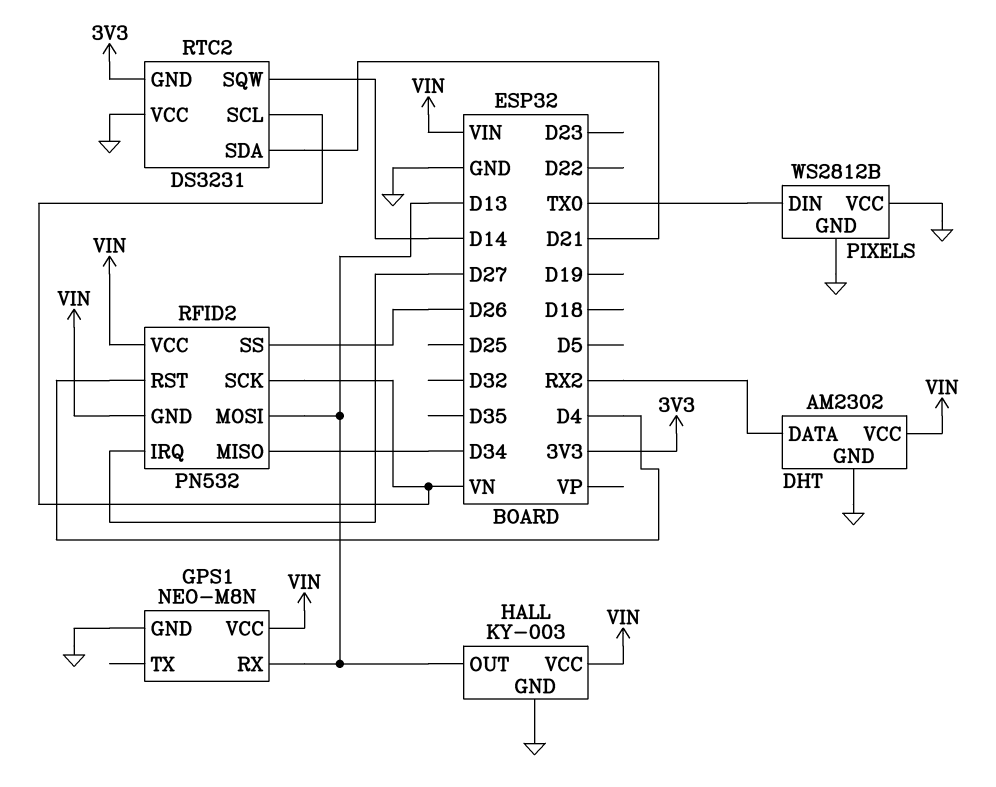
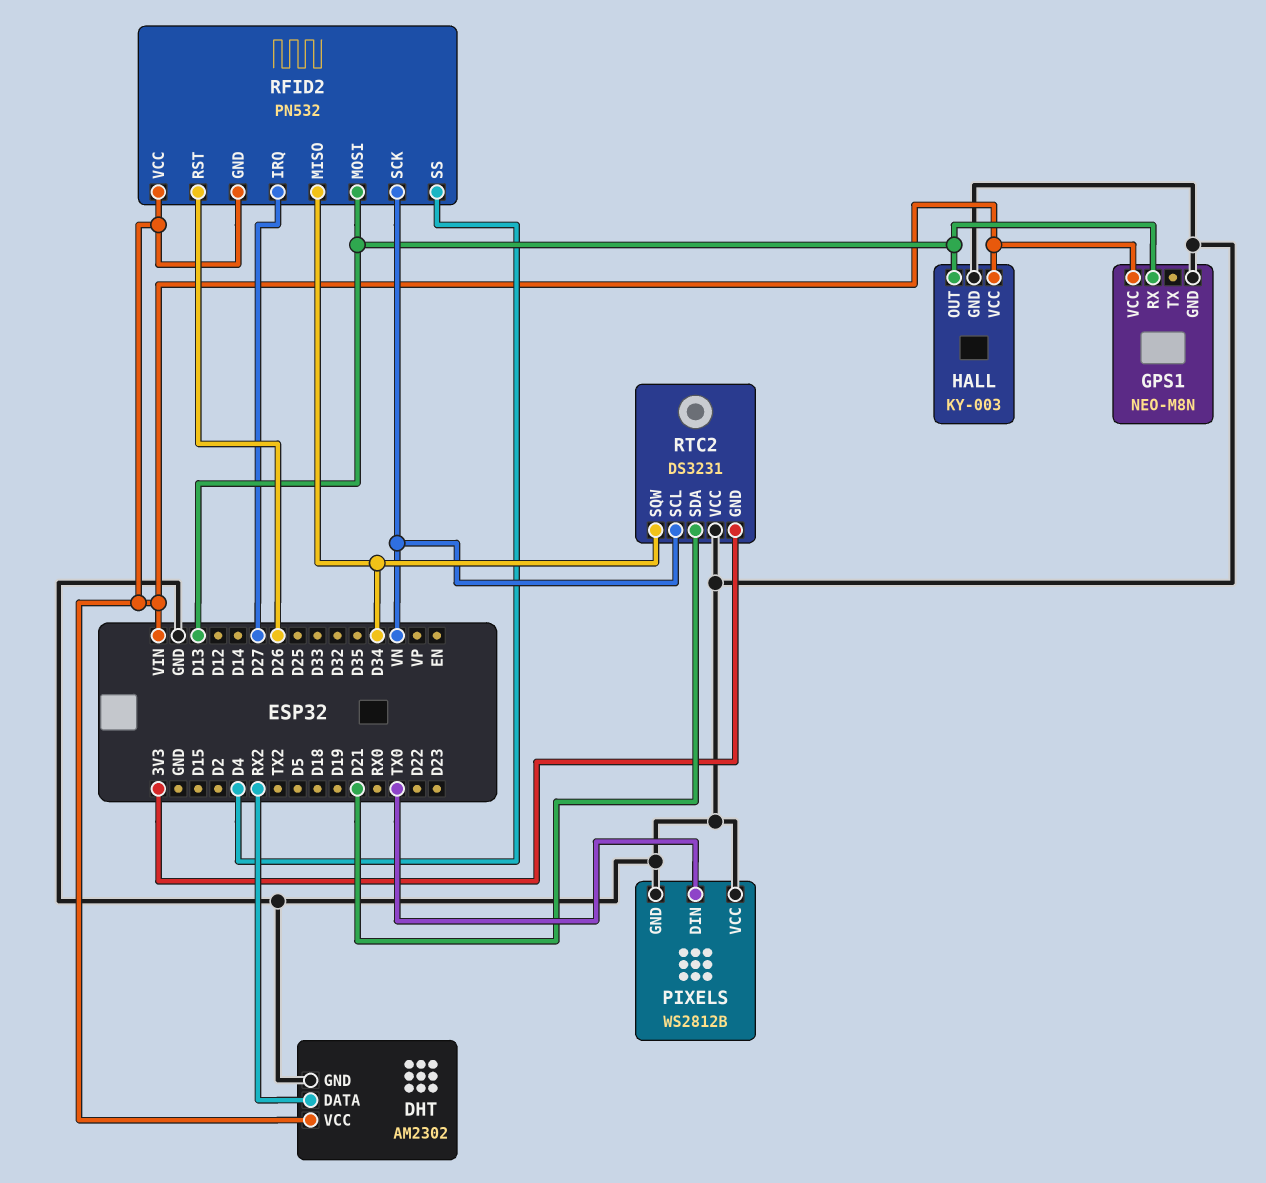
RFID2 pin RST: D4 -> D26
RFID2 pin SS: D26 -> D4
RTC2 pin SQW: D14 -> D34

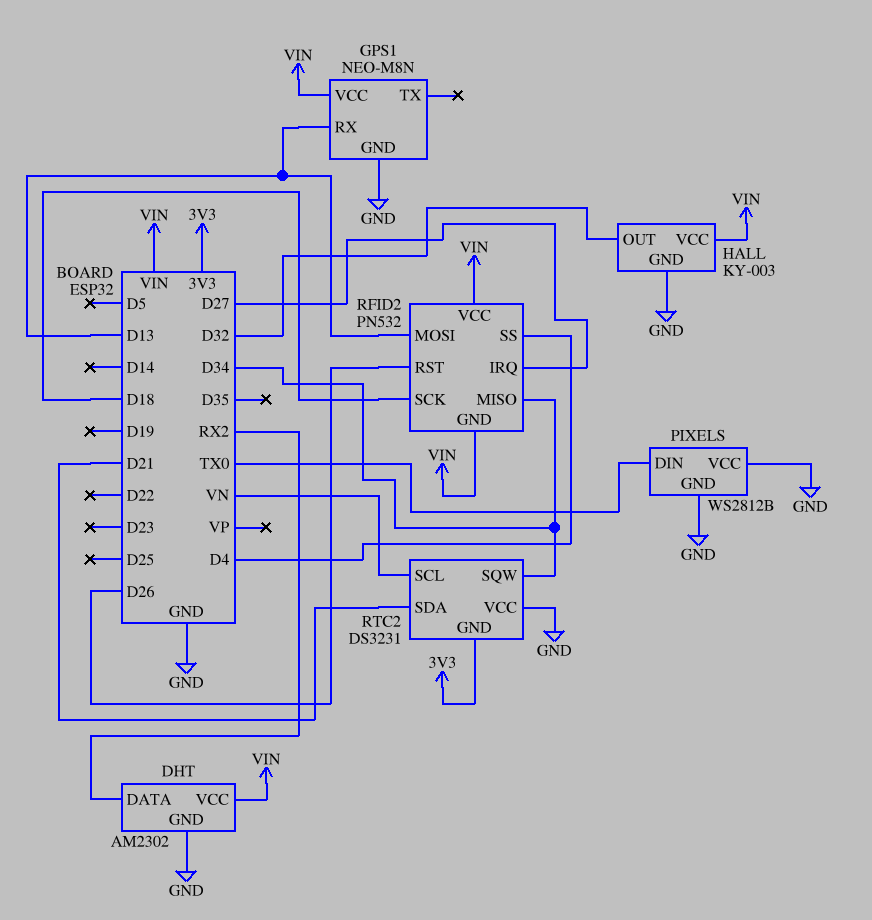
HALL pin OUT: D13 -> D32
RFID2 pin SCK: VN -> D18

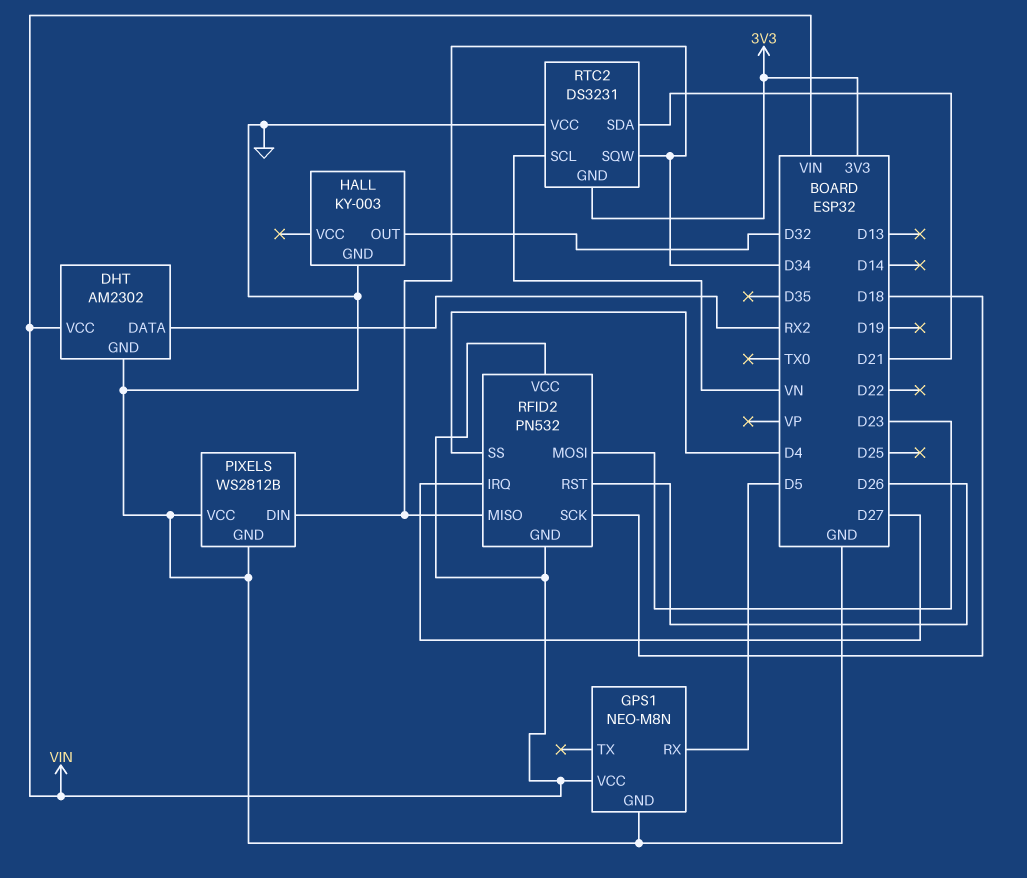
GPS1 pin RX: D13 -> D5
HALL pin VCC: VIN -> none
PIXELS pin DIN: TX0 -> D34
RFID2 pin MOSI: D13 -> D23

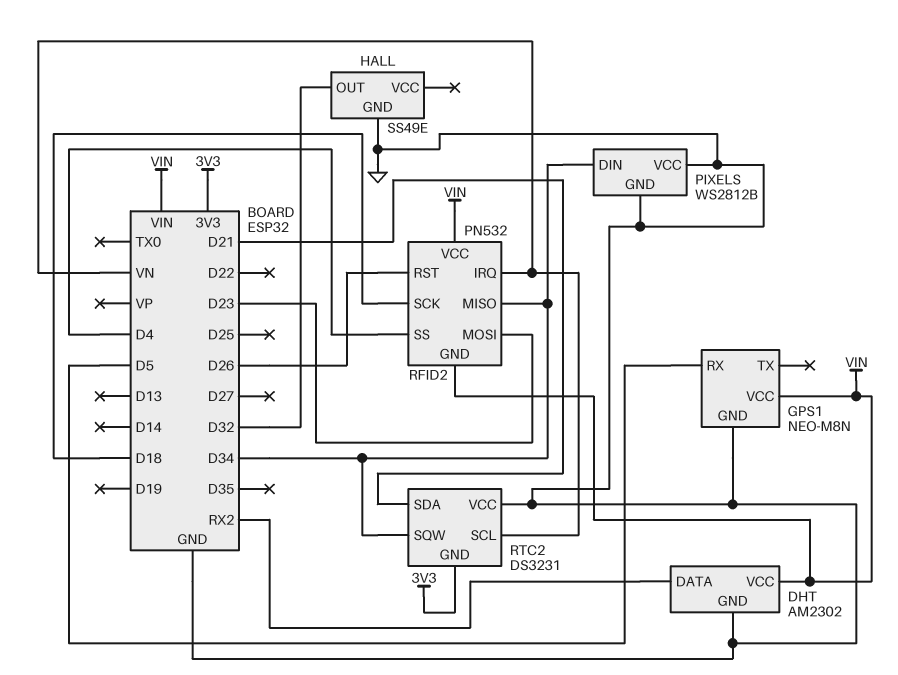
HALL: KY-003 -> SS49E
RFID2 pin IRQ: D27 -> VN

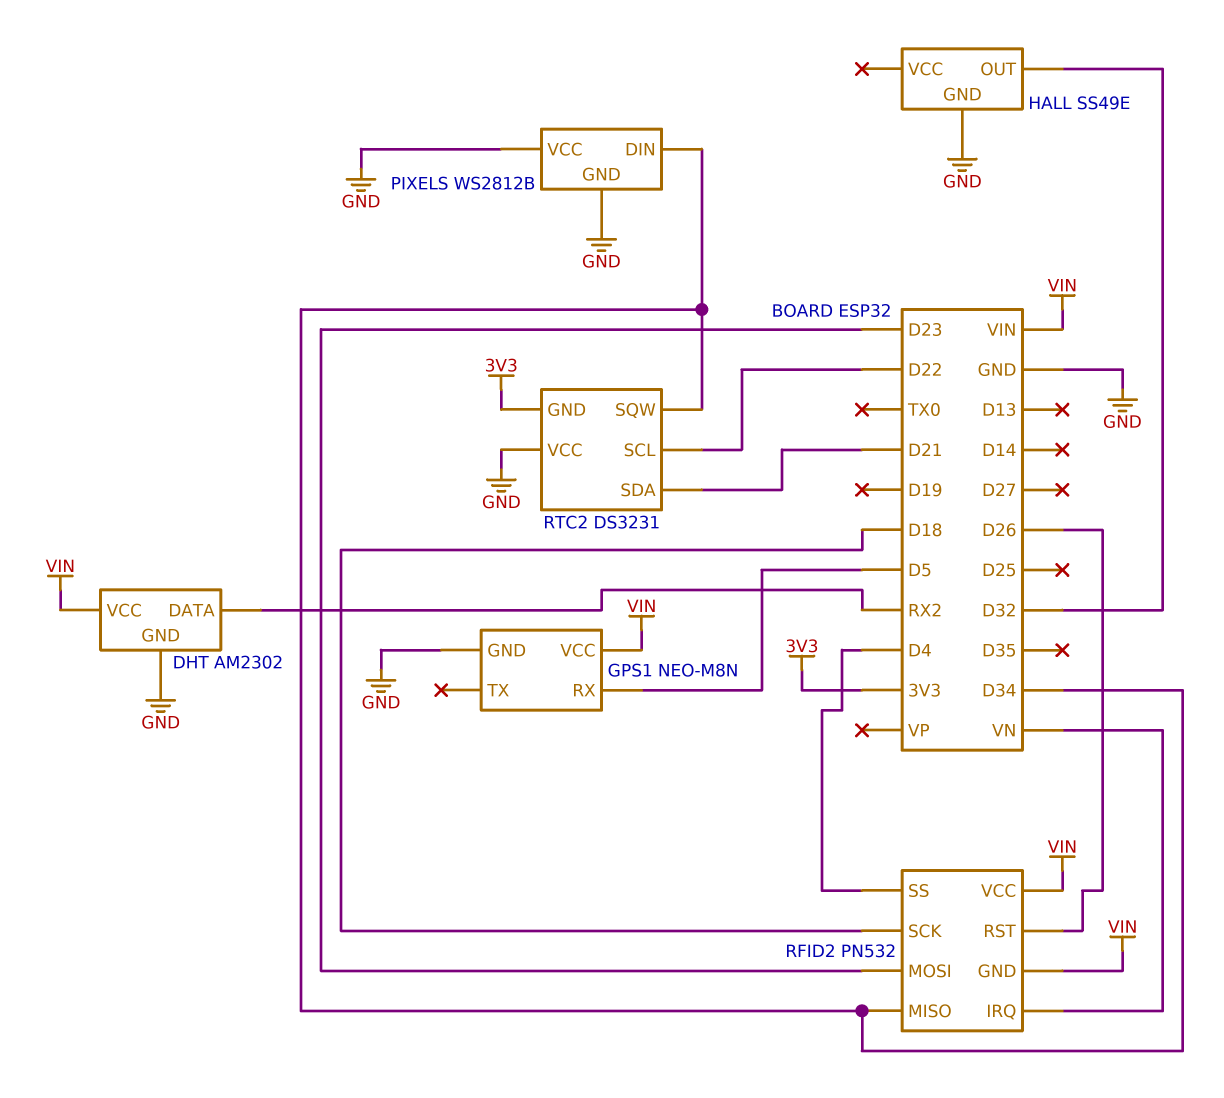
RTC2 pin SCL: VN -> D22

